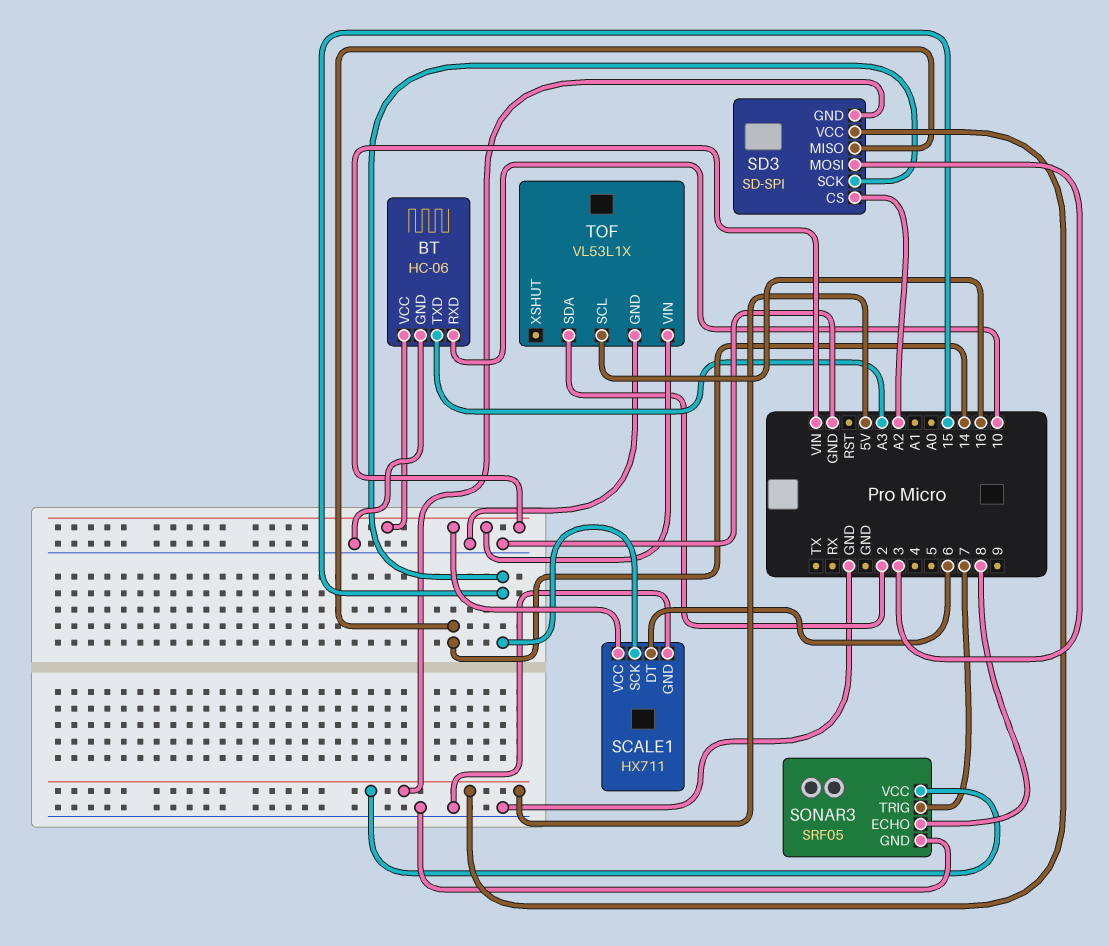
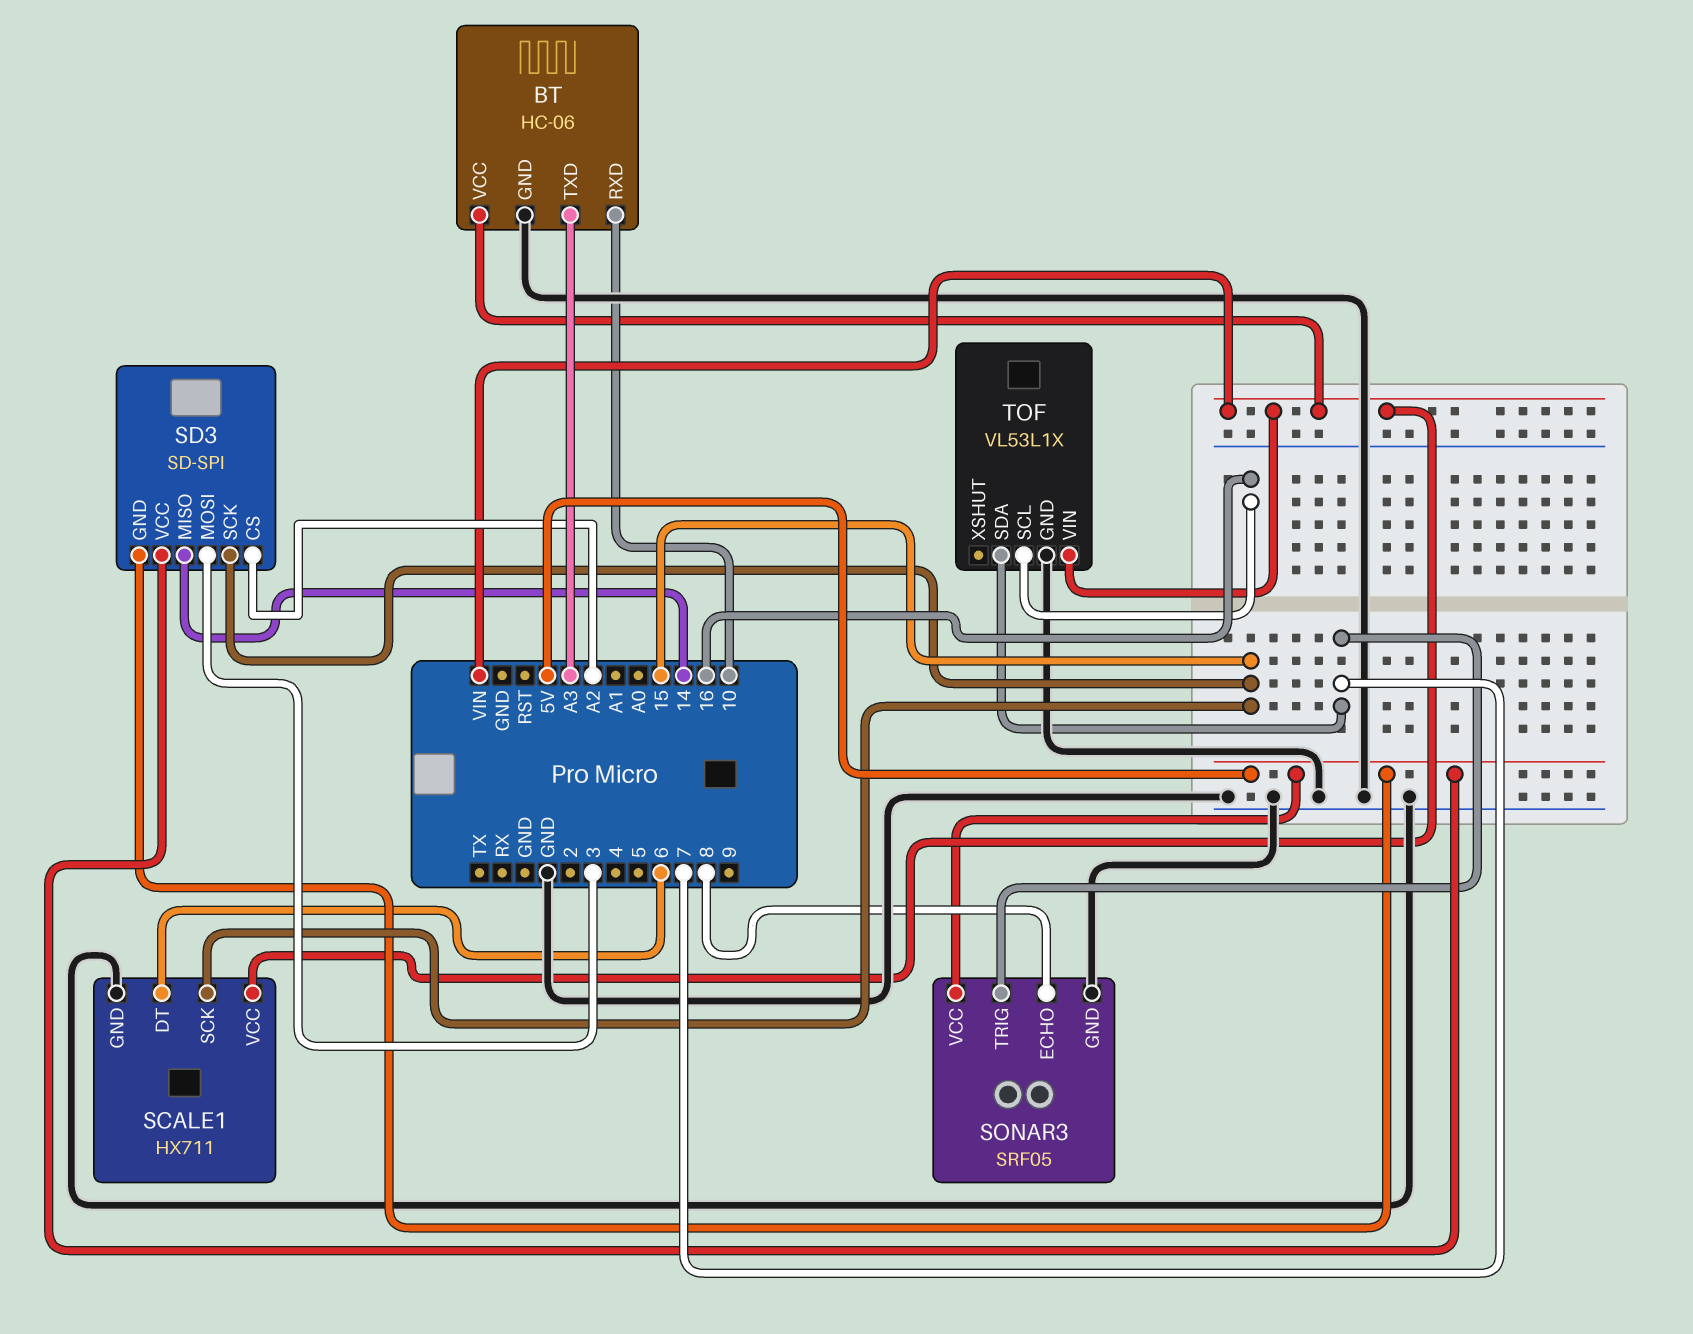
TOF pin SDA: 2 -> 7

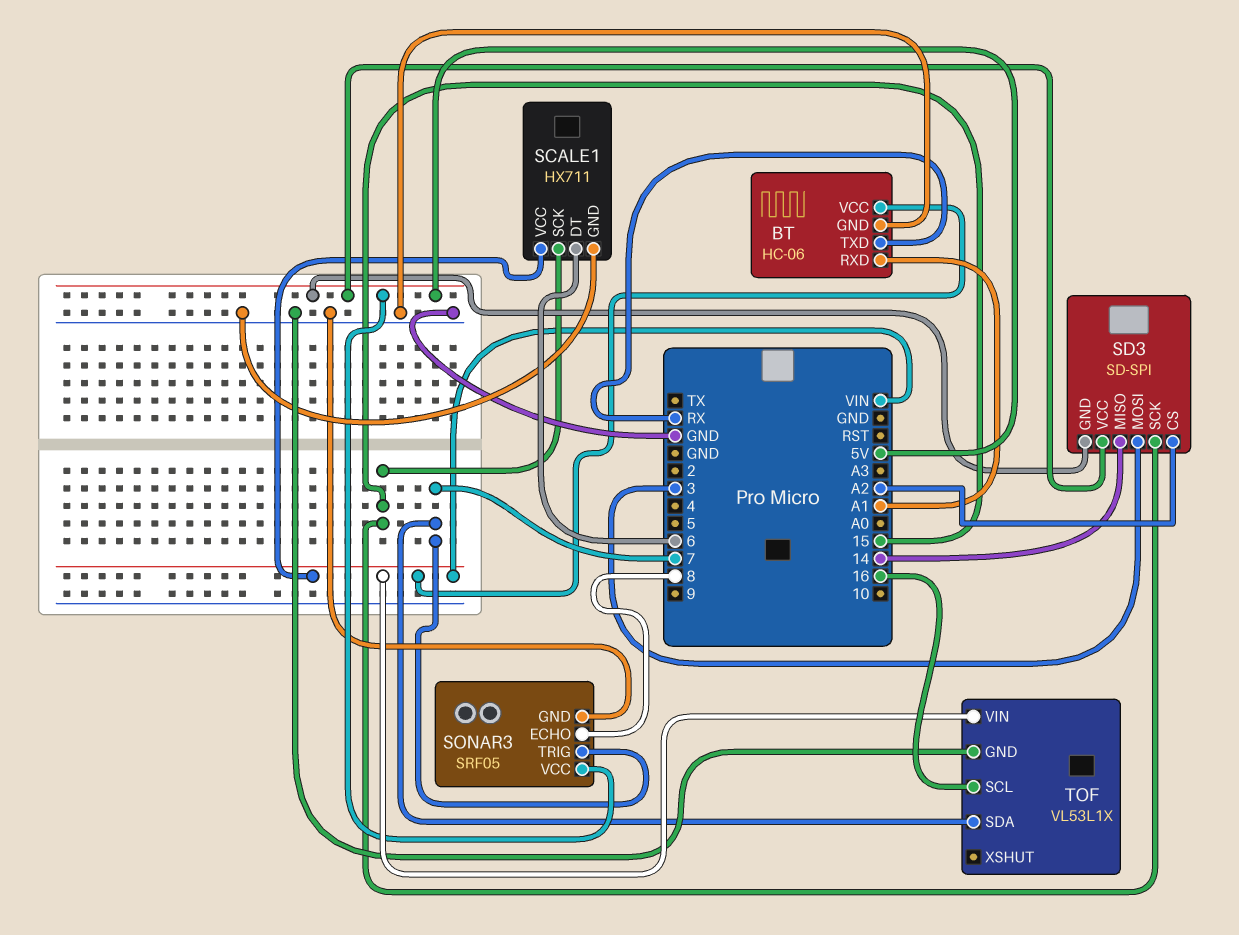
BT pin RXD: 10 -> A1
BT pin TXD: A3 -> RX

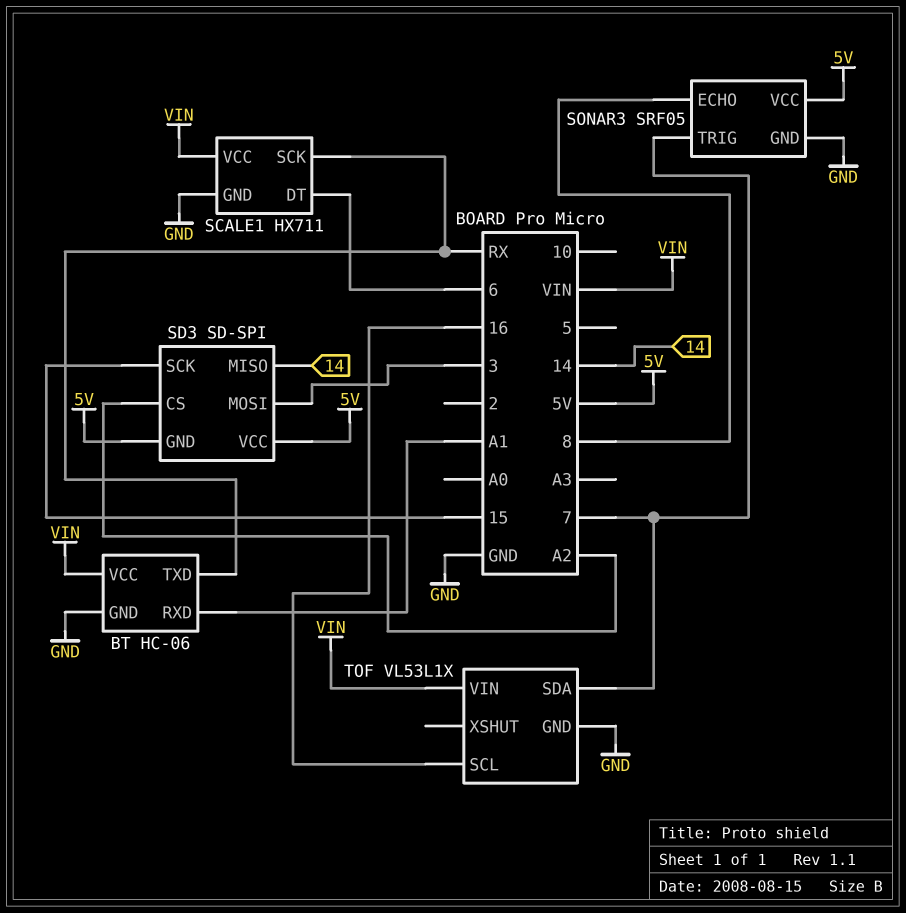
SCALE1 pin SCK: 15 -> RX

